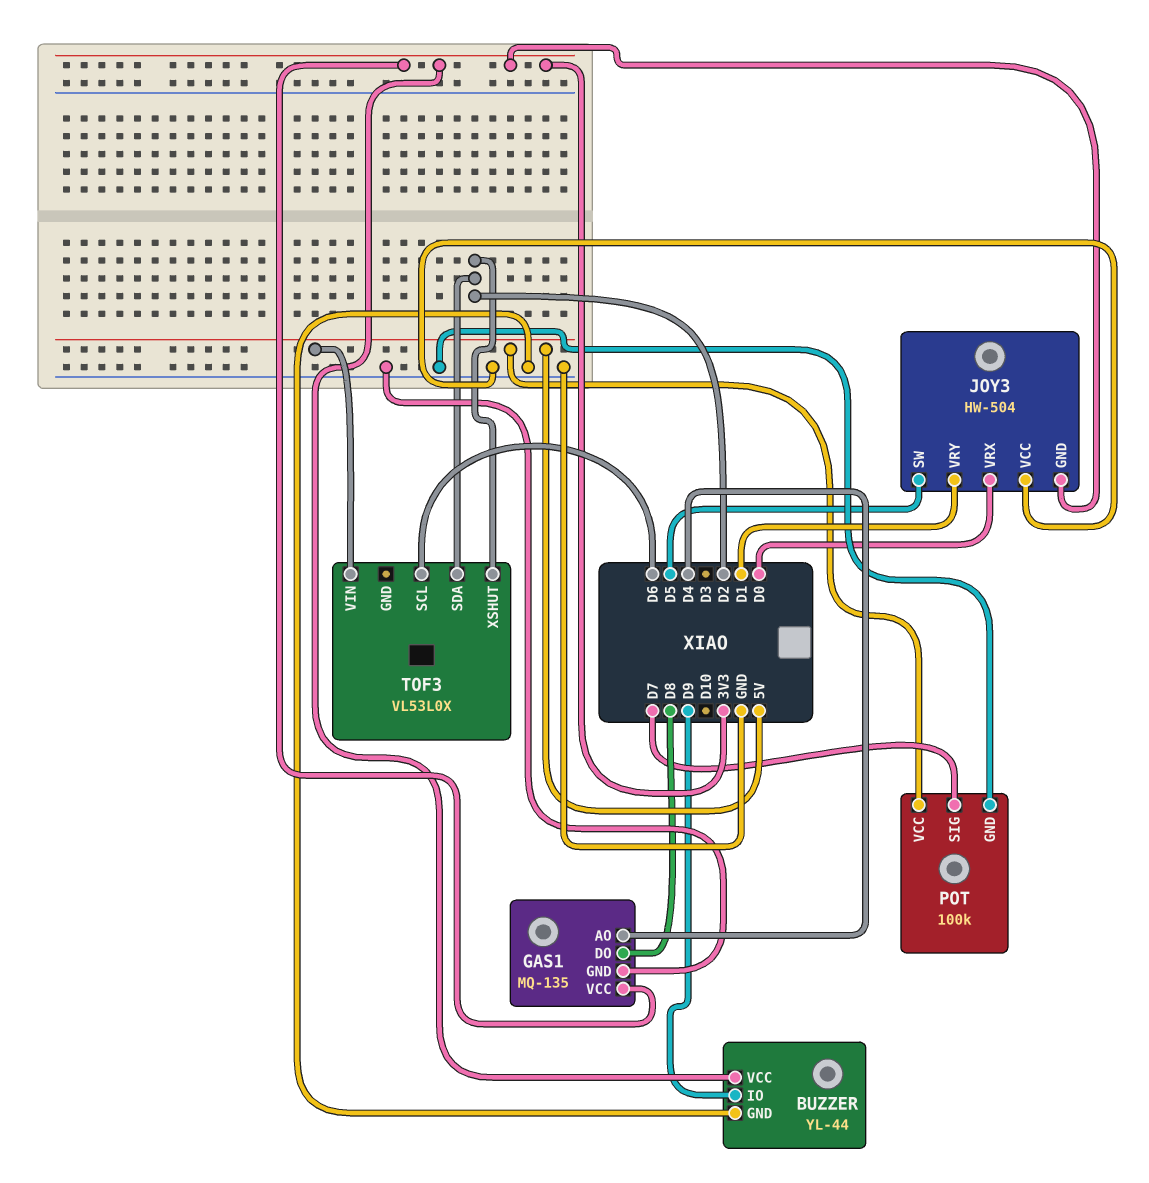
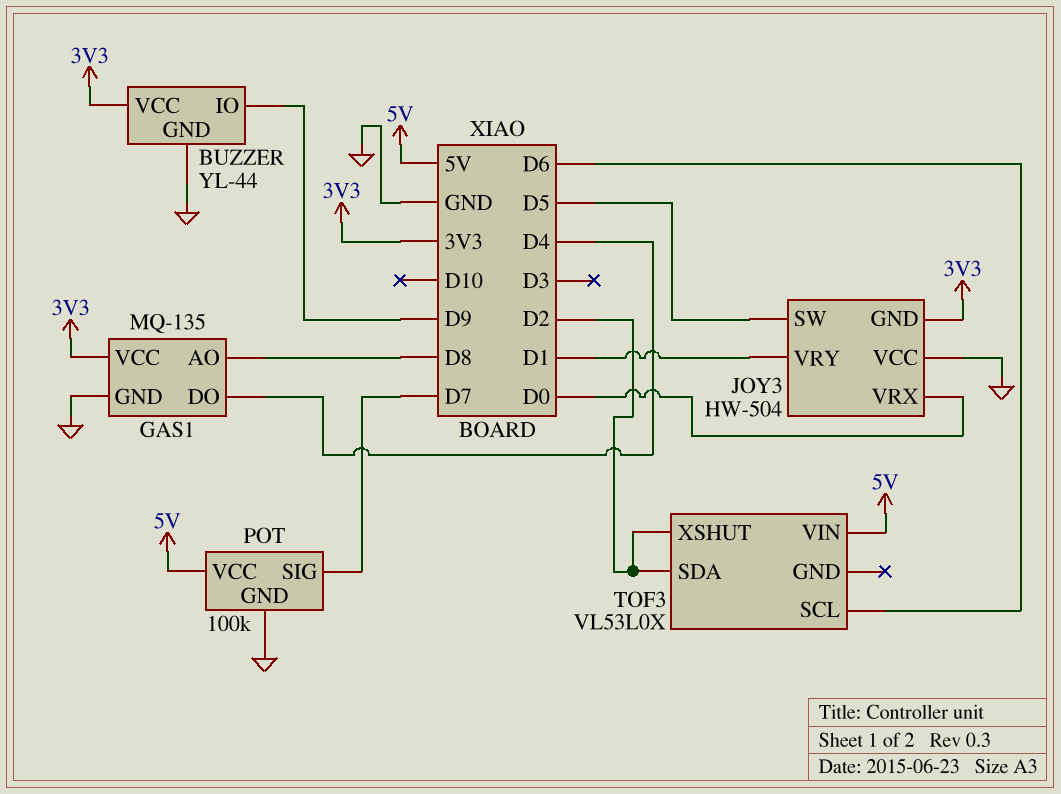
GAS1 pin AO: D4 -> D8
GAS1 pin DO: D8 -> D4

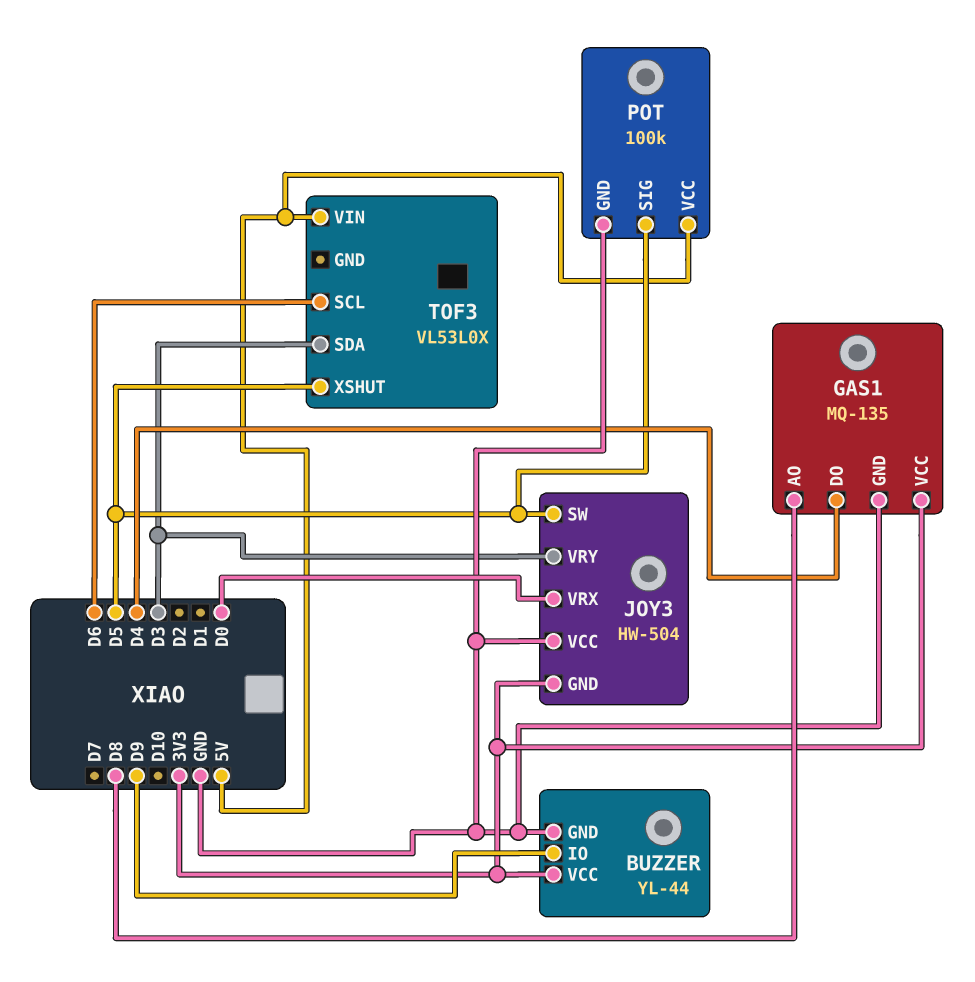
JOY3 pin VRY: D1 -> D3
POT pin SIG: D7 -> D5
TOF3 pin SDA: D2 -> D3
TOF3 pin XSHUT: D2 -> D5

